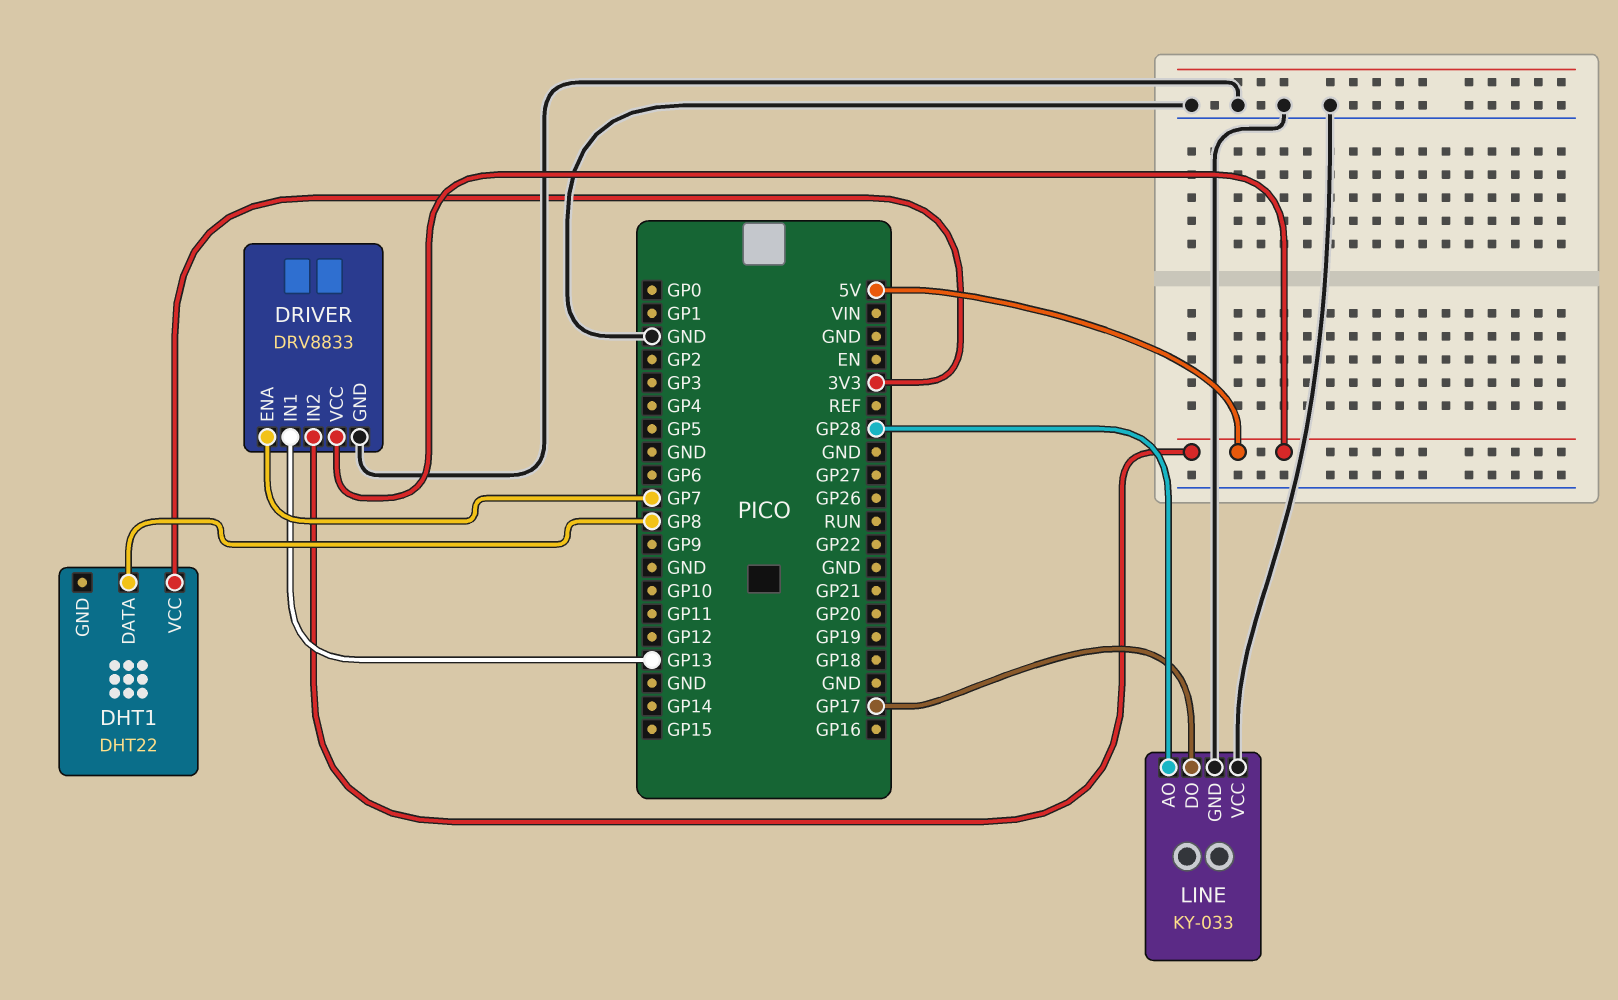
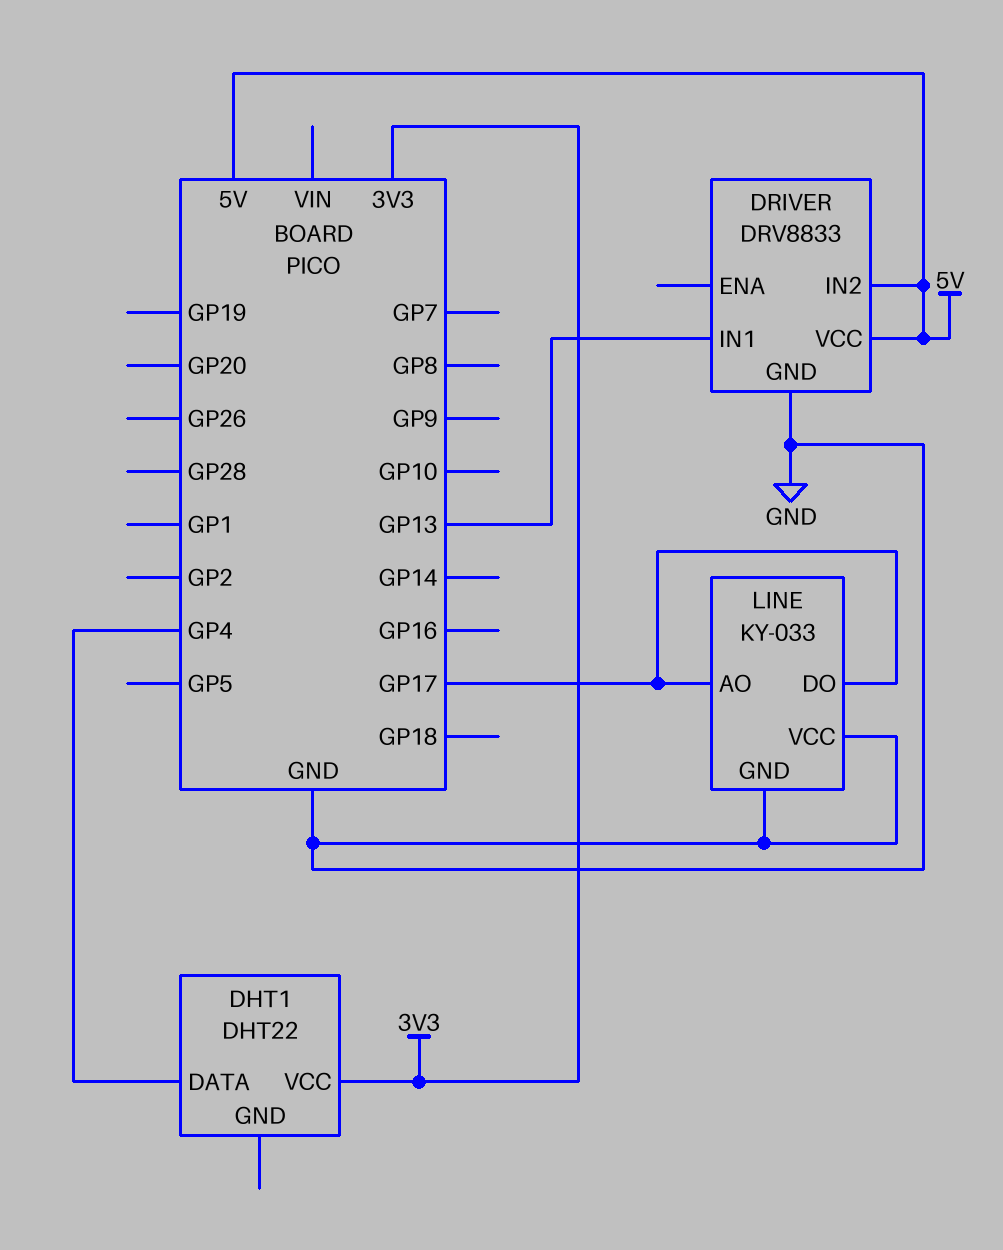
DHT1 pin DATA: GP8 -> GP4
DRIVER pin ENA: GP7 -> none
LINE pin AO: GP28 -> GP17

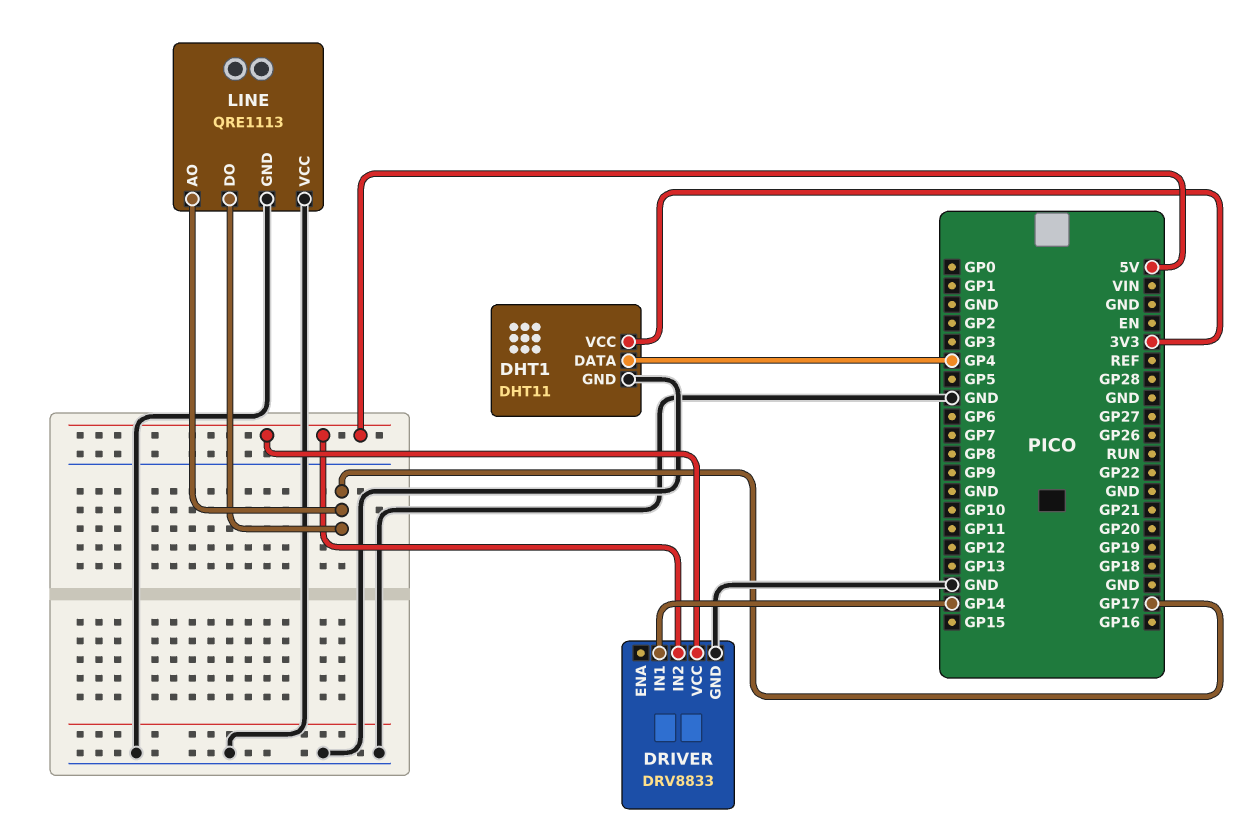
DHT1: DHT22 -> DHT11
DHT1 pin GND: none -> GND
DRIVER pin IN1: GP13 -> GP14
LINE: KY-033 -> QRE1113

